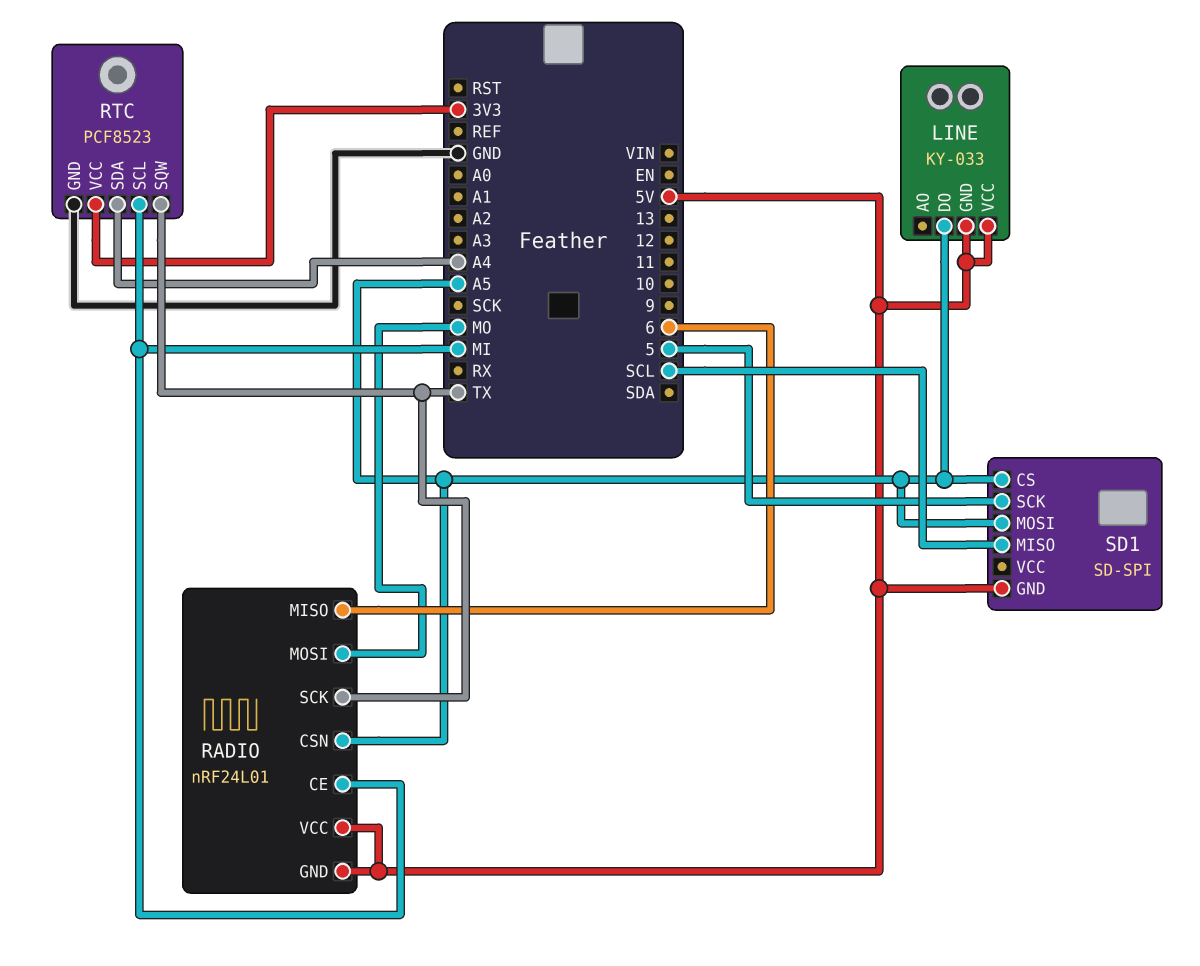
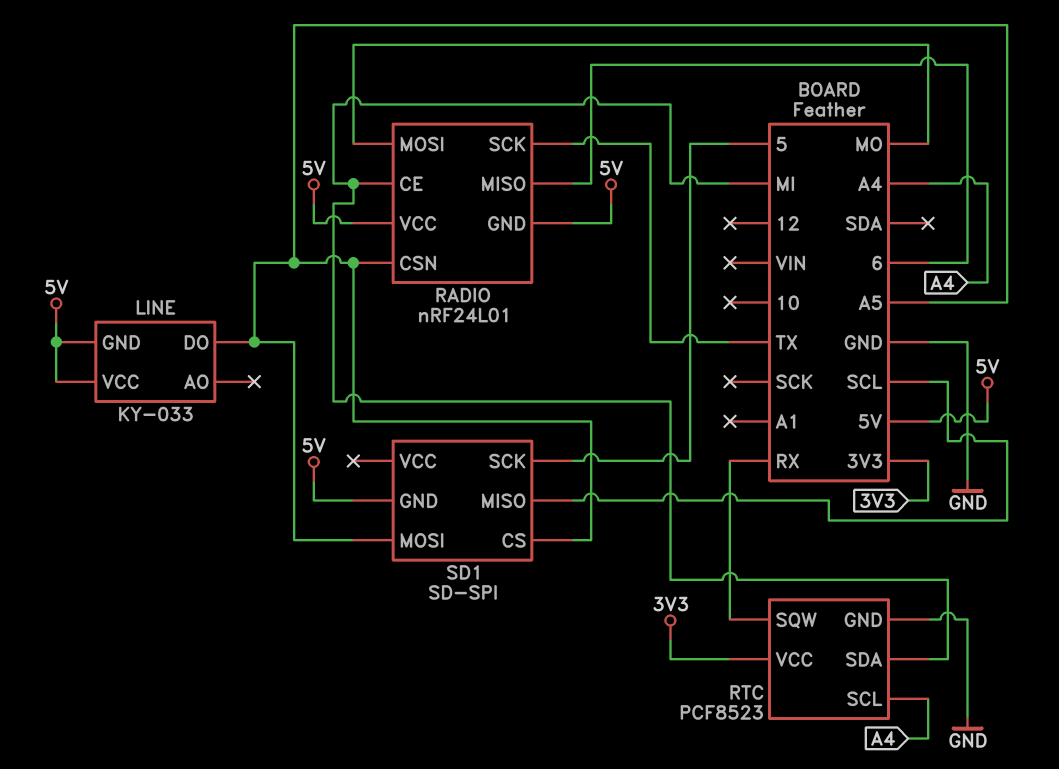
RTC pin SCL: MI -> A4
RTC pin SDA: A4 -> MI
RTC pin SQW: TX -> RX

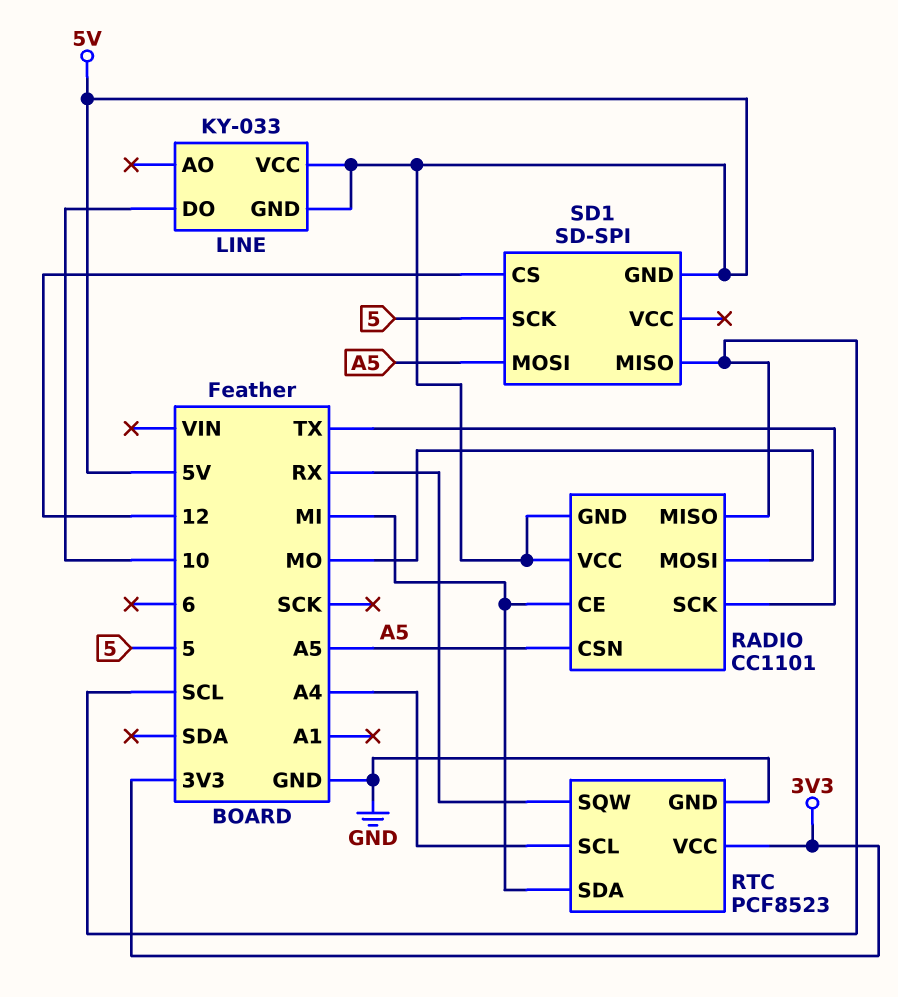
LINE pin DO: A5 -> 10
RADIO: nRF24L01 -> CC1101
RADIO pin MISO: 6 -> SCL
SD1 pin CS: A5 -> 12

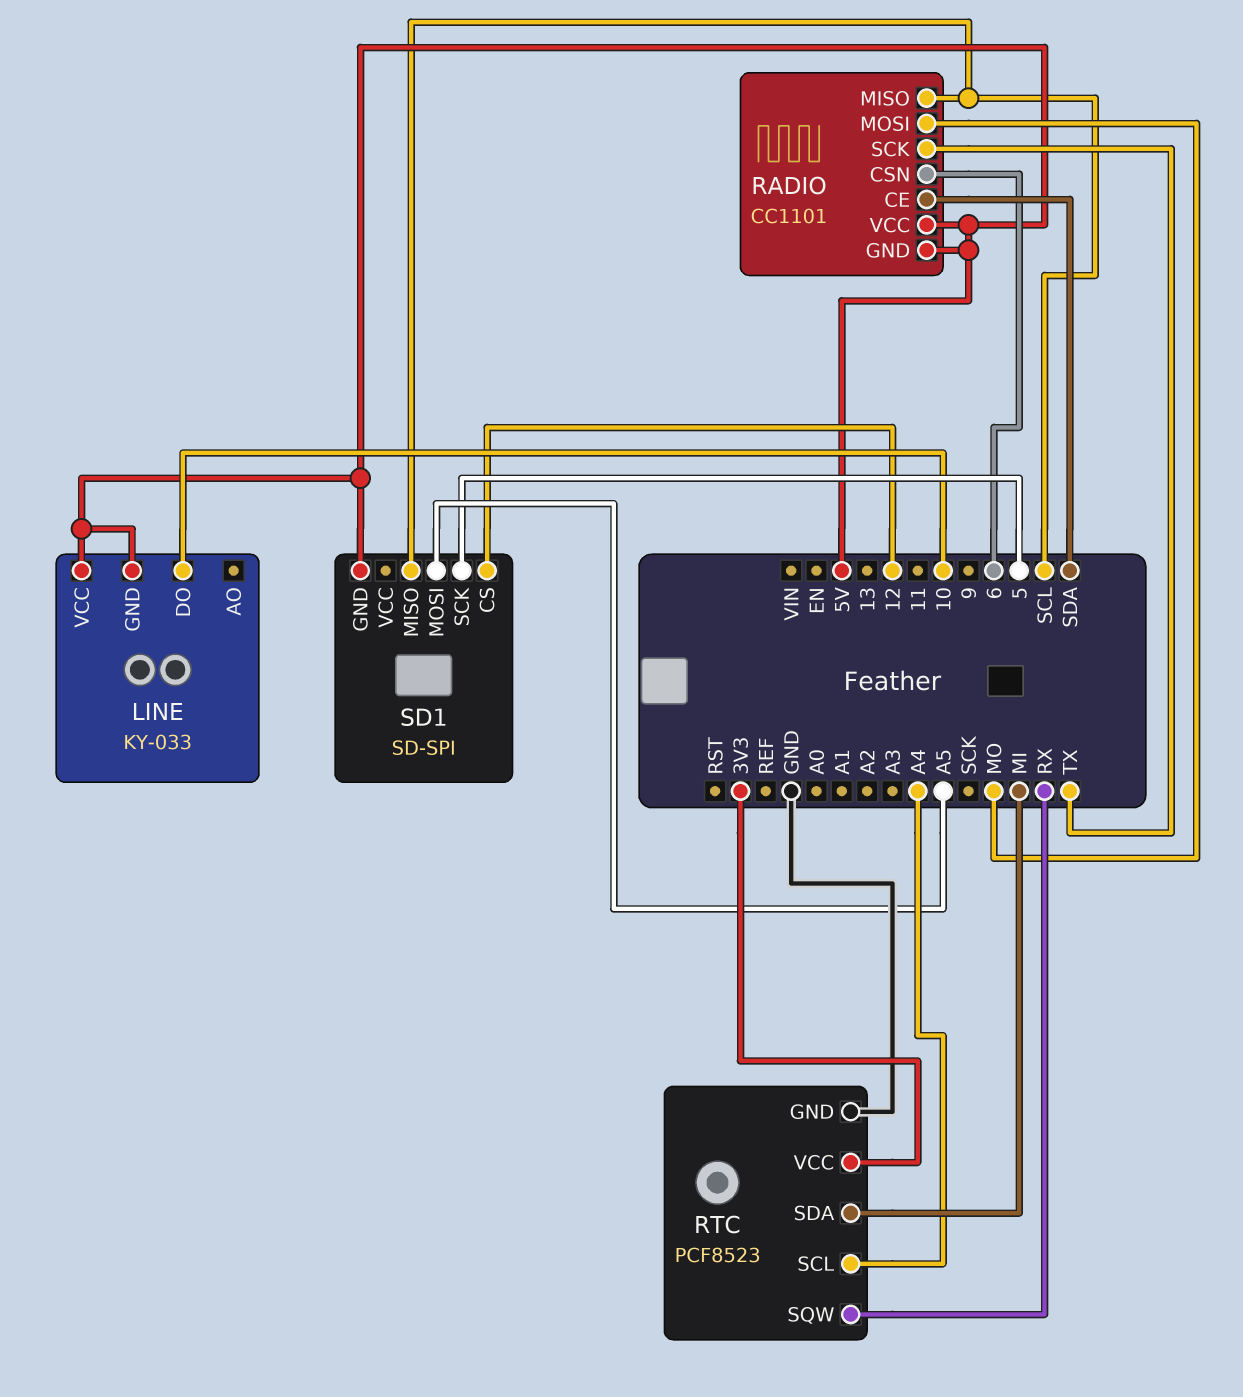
RADIO pin CE: MI -> SDA
RADIO pin CSN: A5 -> 6

